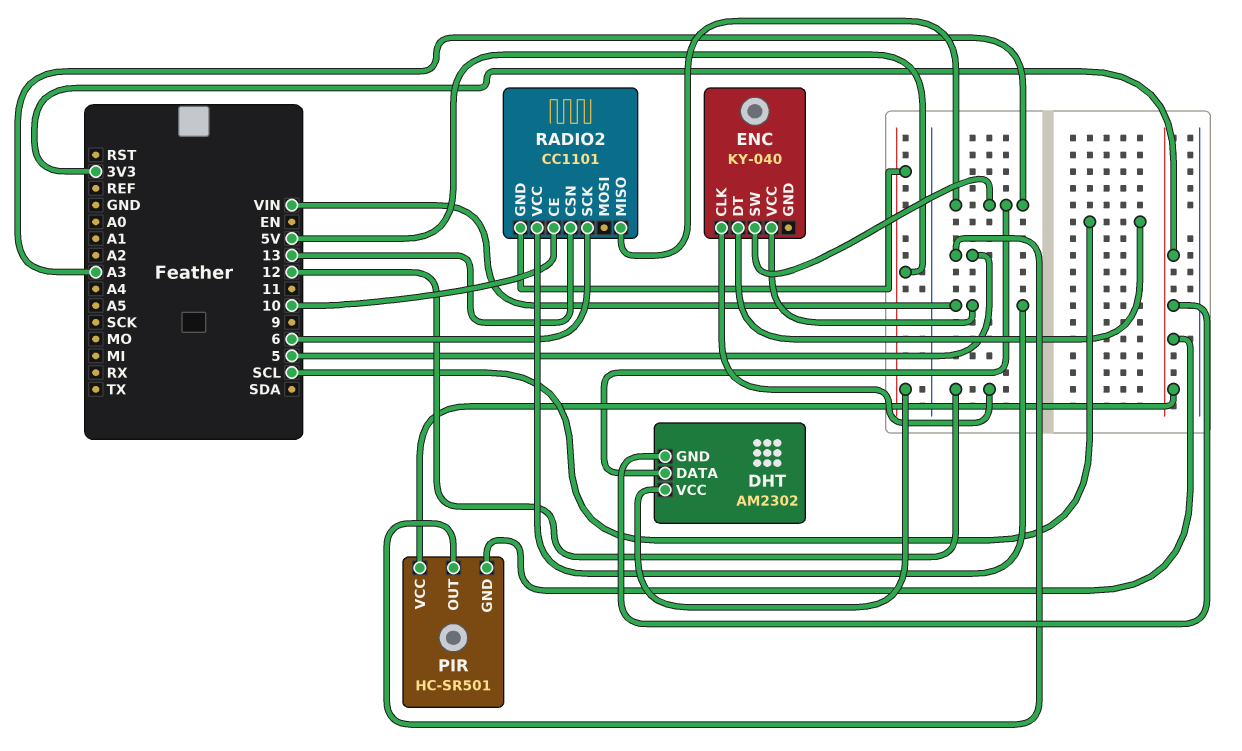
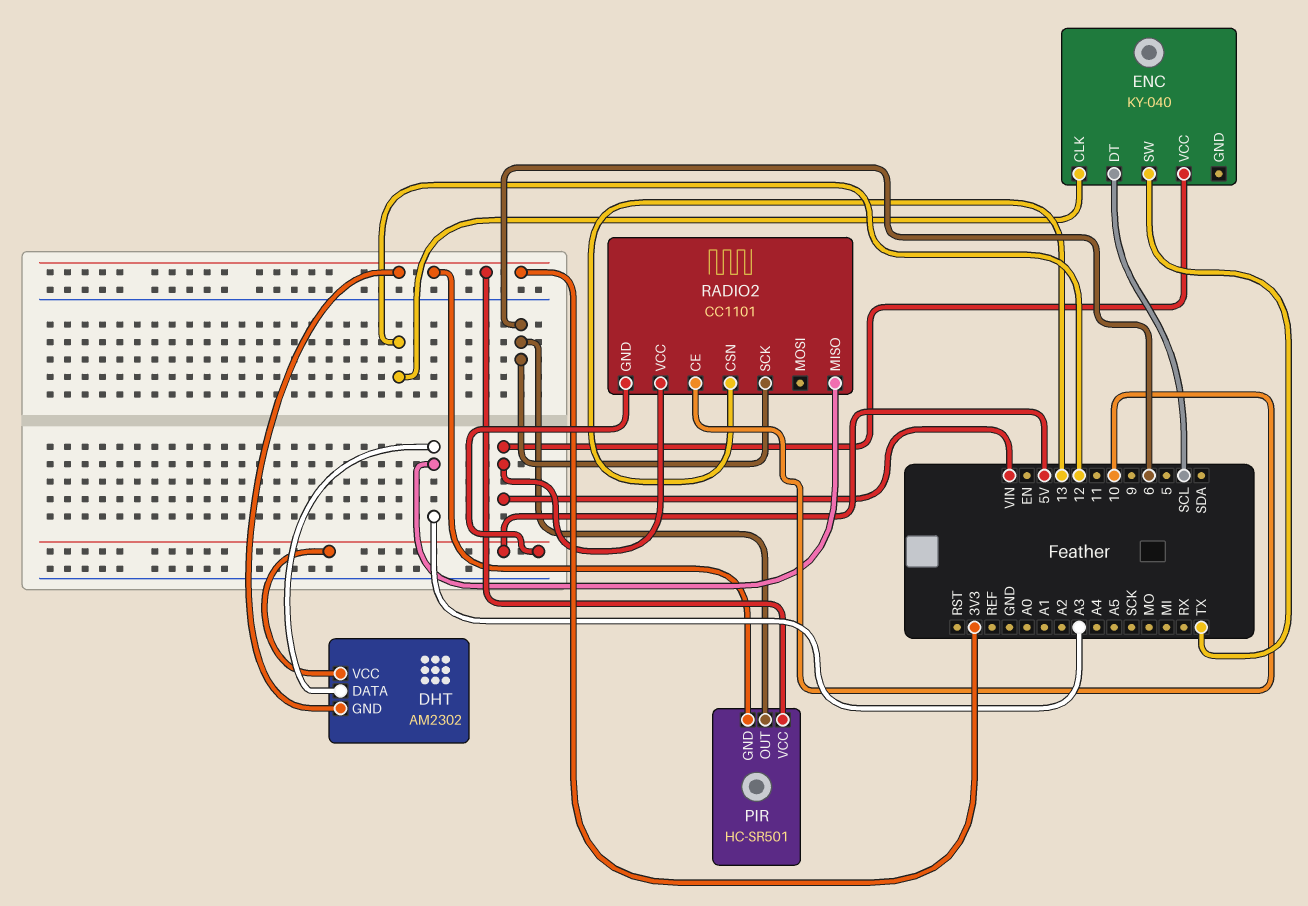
ENC pin SW: A3 -> TX
PIR pin OUT: 5 -> 6

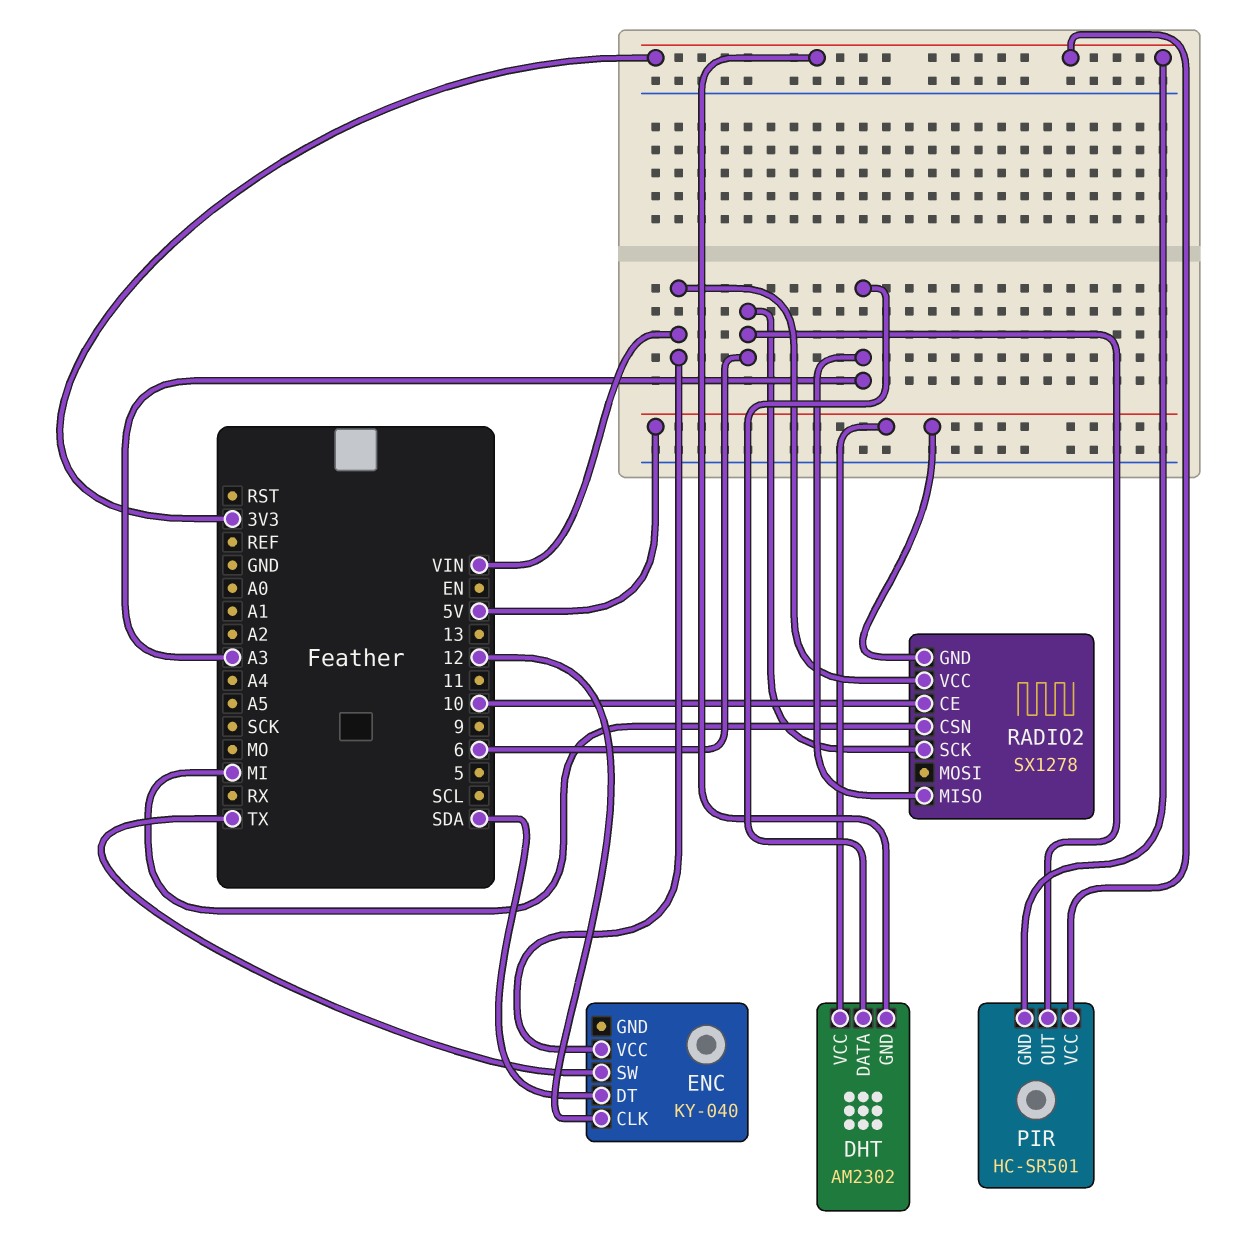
ENC pin DT: SCL -> SDA
RADIO2: CC1101 -> SX1278
RADIO2 pin CSN: 13 -> MI

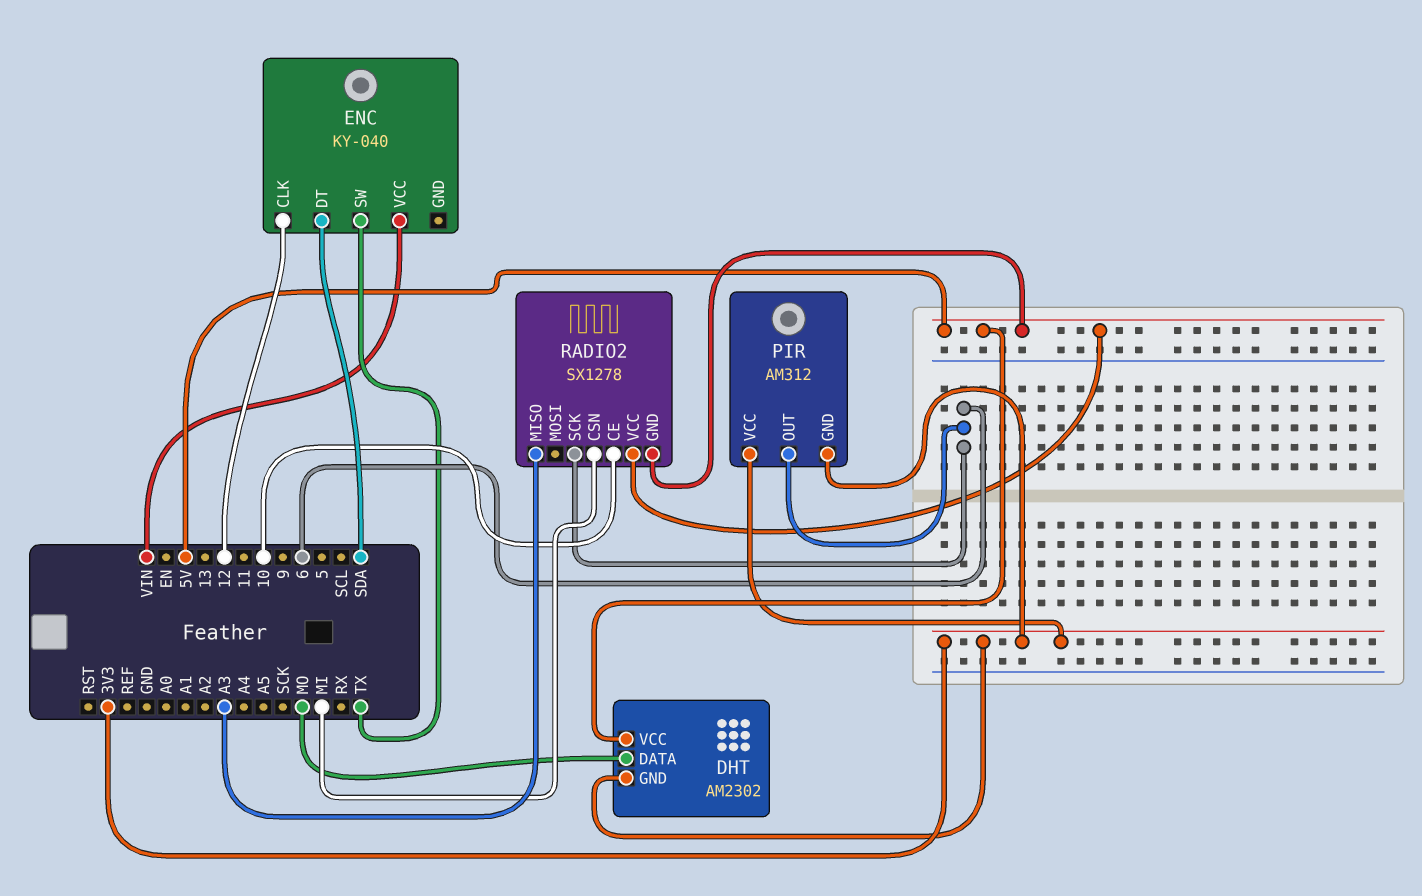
DHT pin DATA: A3 -> MO
PIR: HC-SR501 -> AM312
RADIO2 pin VCC: VIN -> 5V

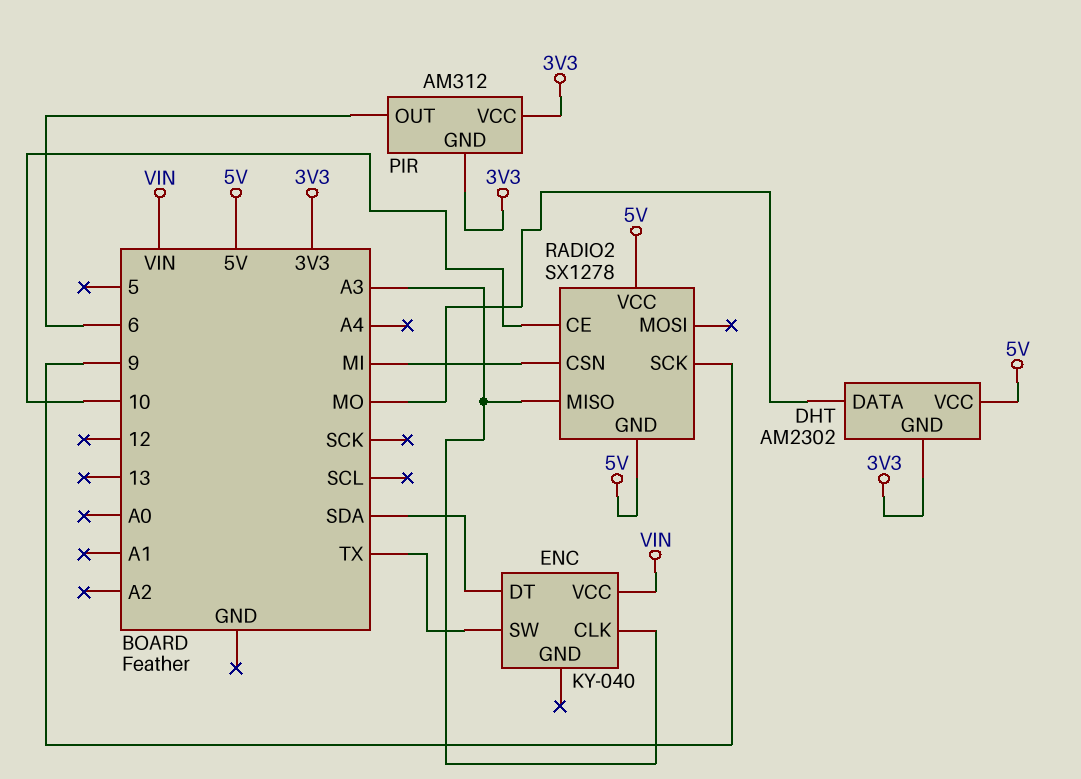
ENC pin CLK: 12 -> A3
RADIO2 pin SCK: 6 -> 9

